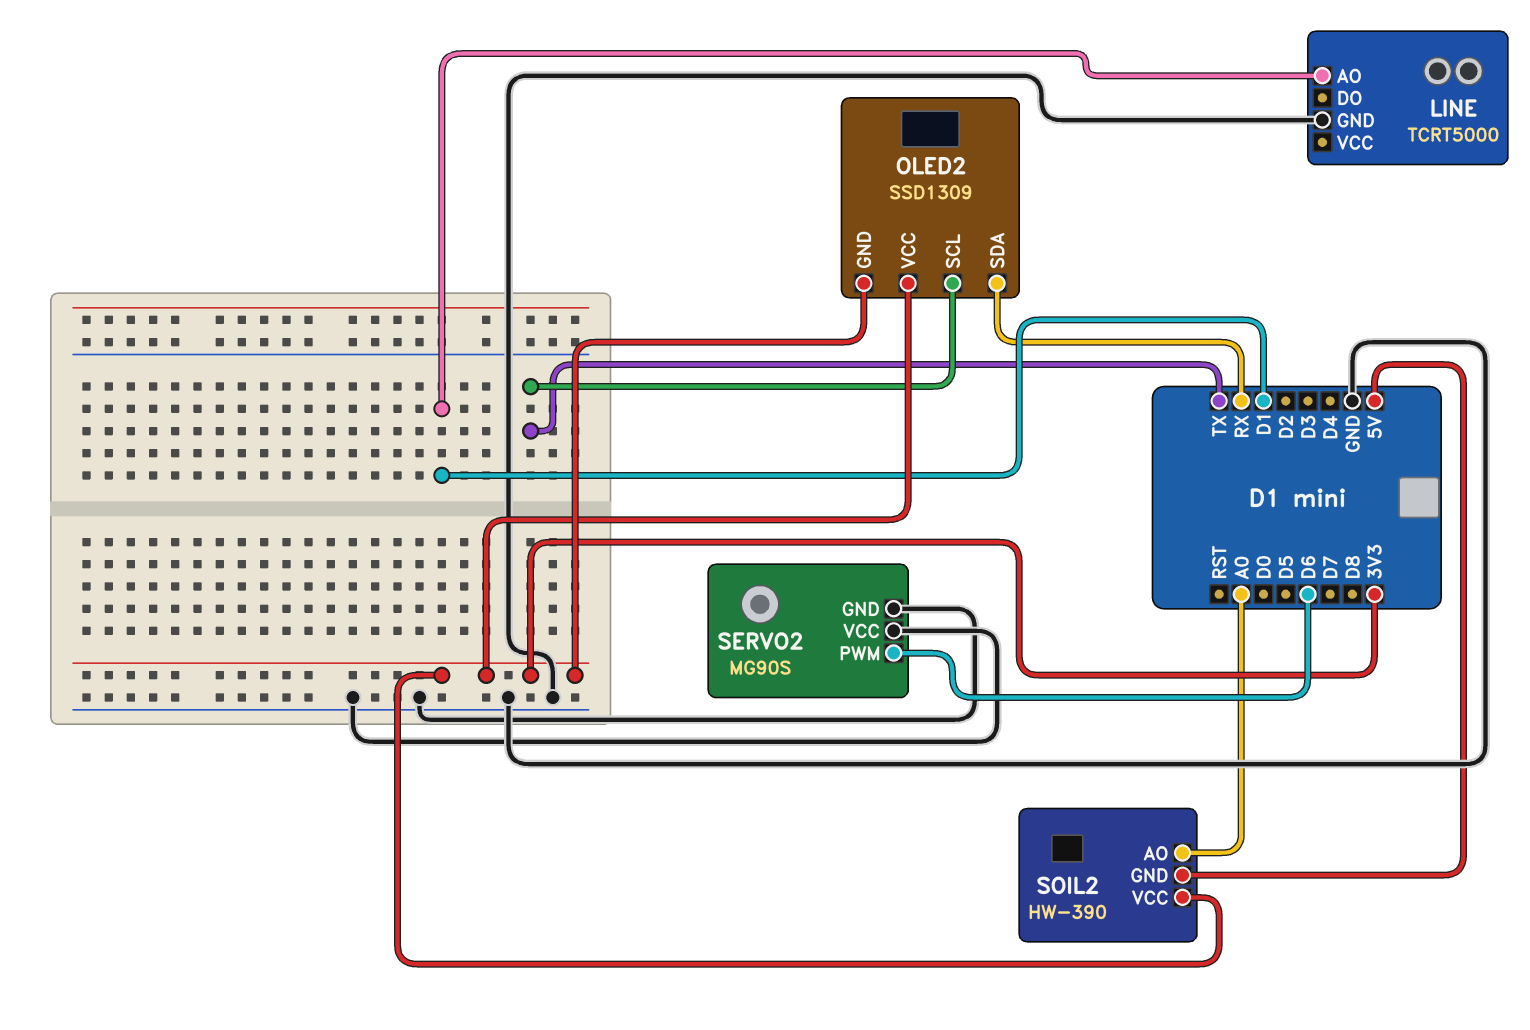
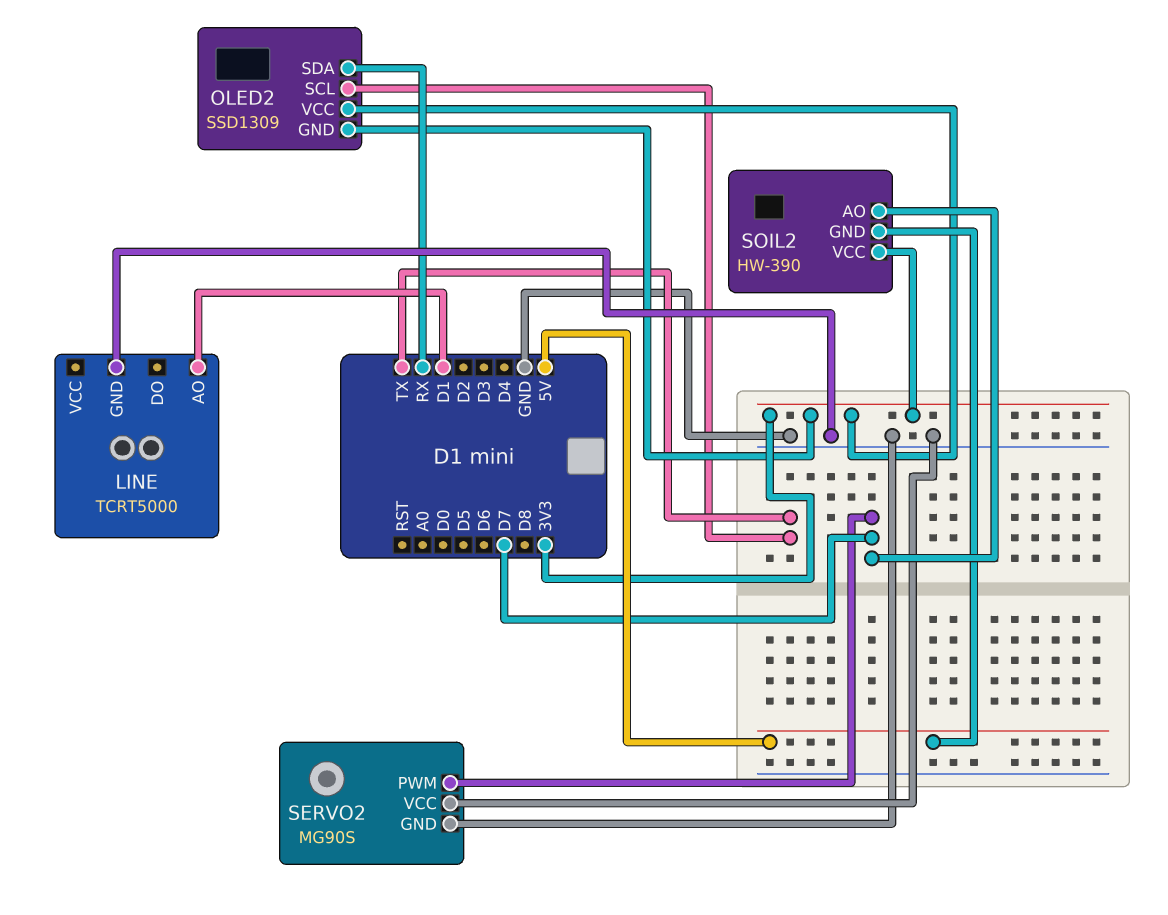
SERVO2 pin PWM: D6 -> D7
SOIL2 pin AO: A0 -> D7

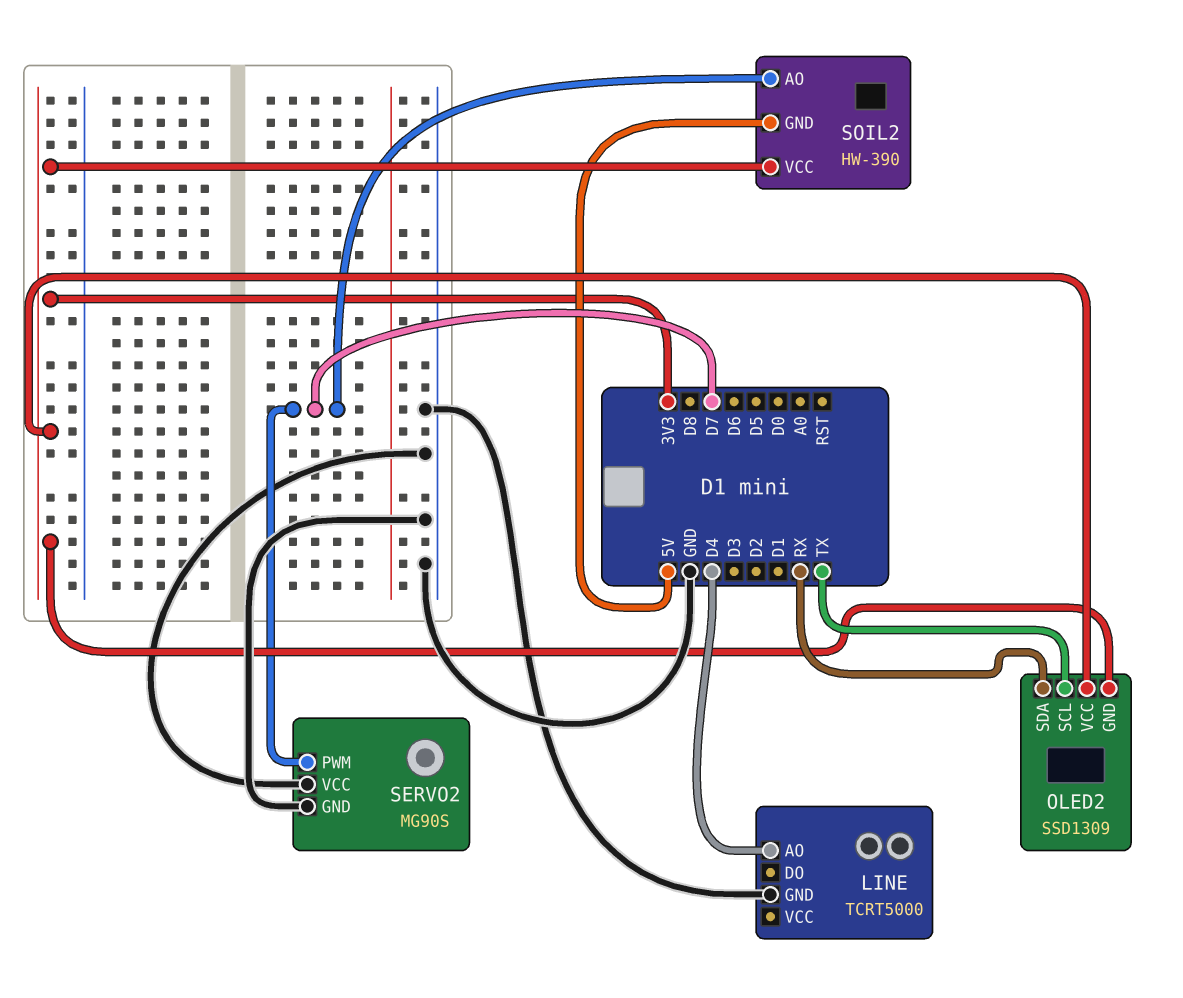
LINE pin AO: D1 -> D4

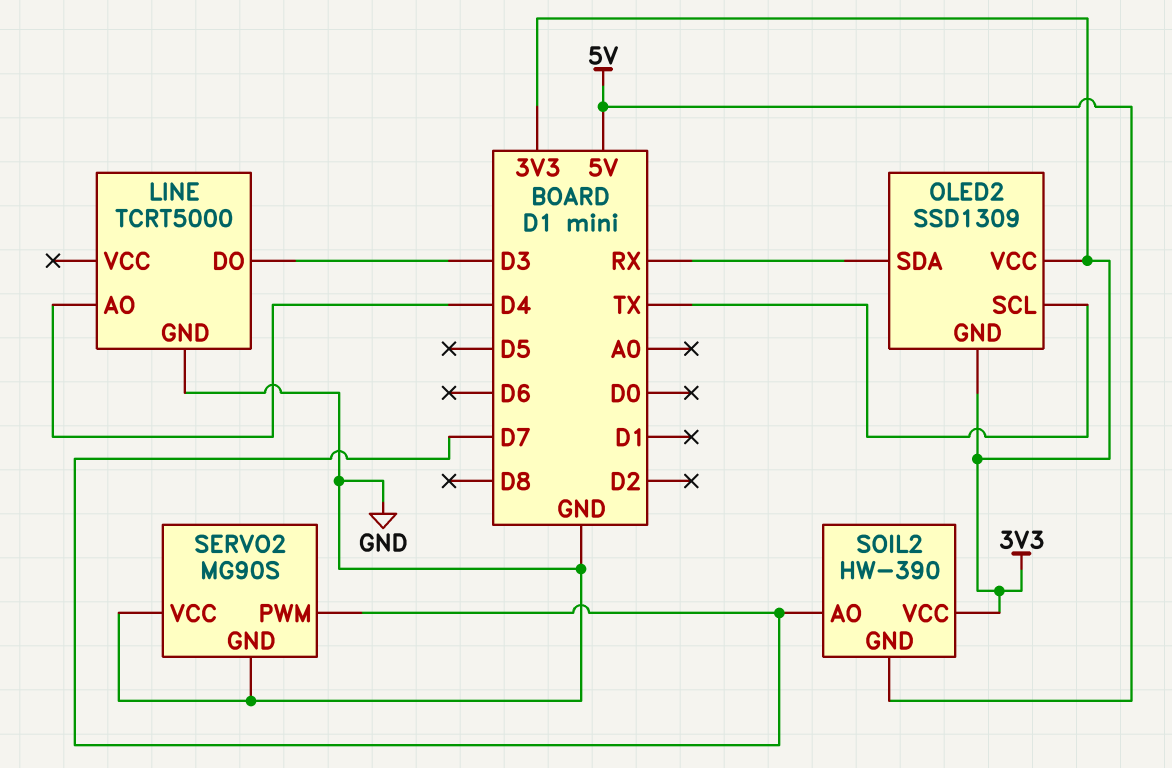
LINE pin DO: none -> D3

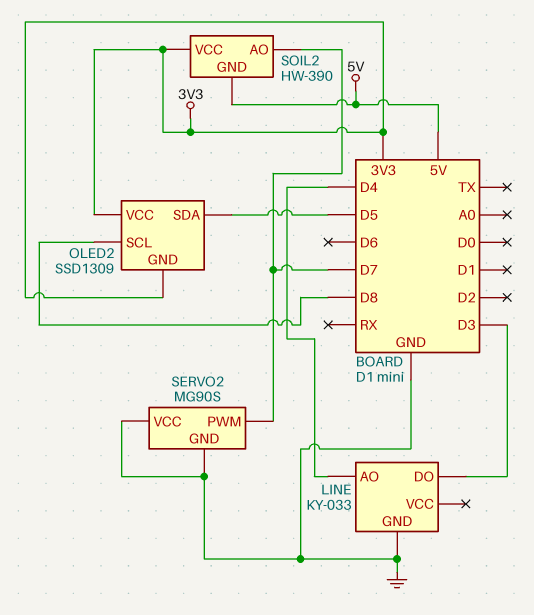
LINE: TCRT5000 -> KY-033
OLED2 pin SCL: TX -> D8
OLED2 pin SDA: RX -> D5

